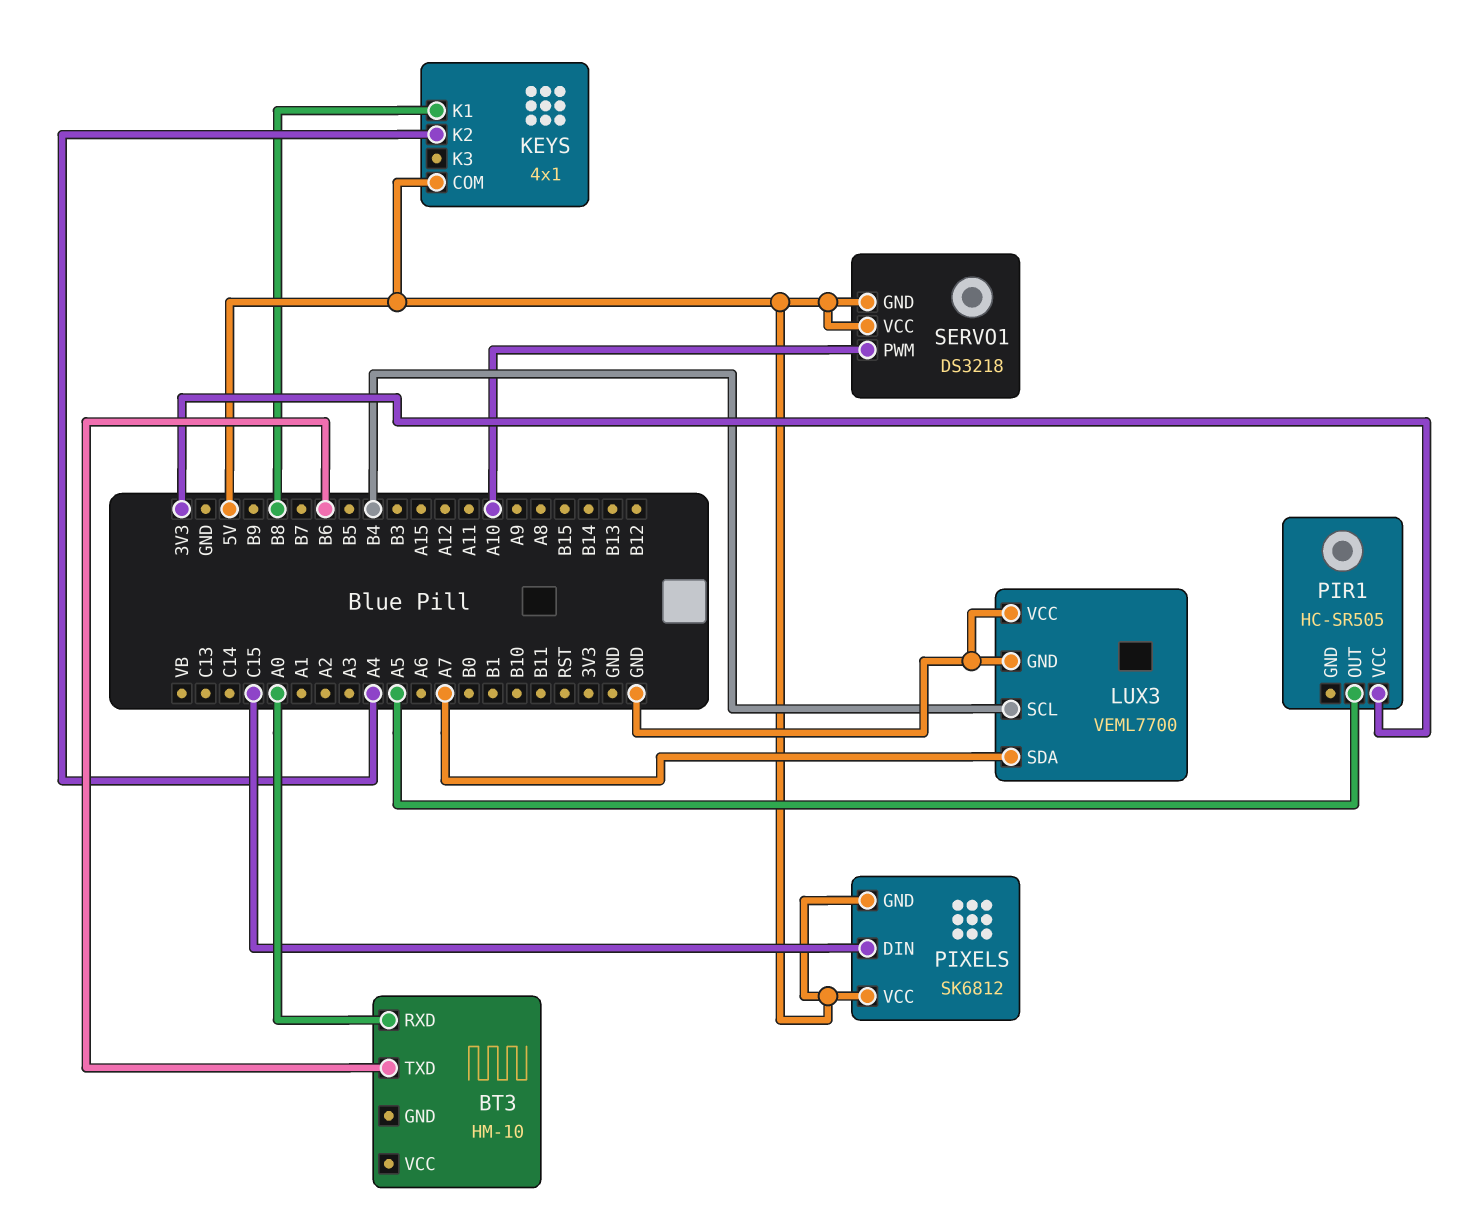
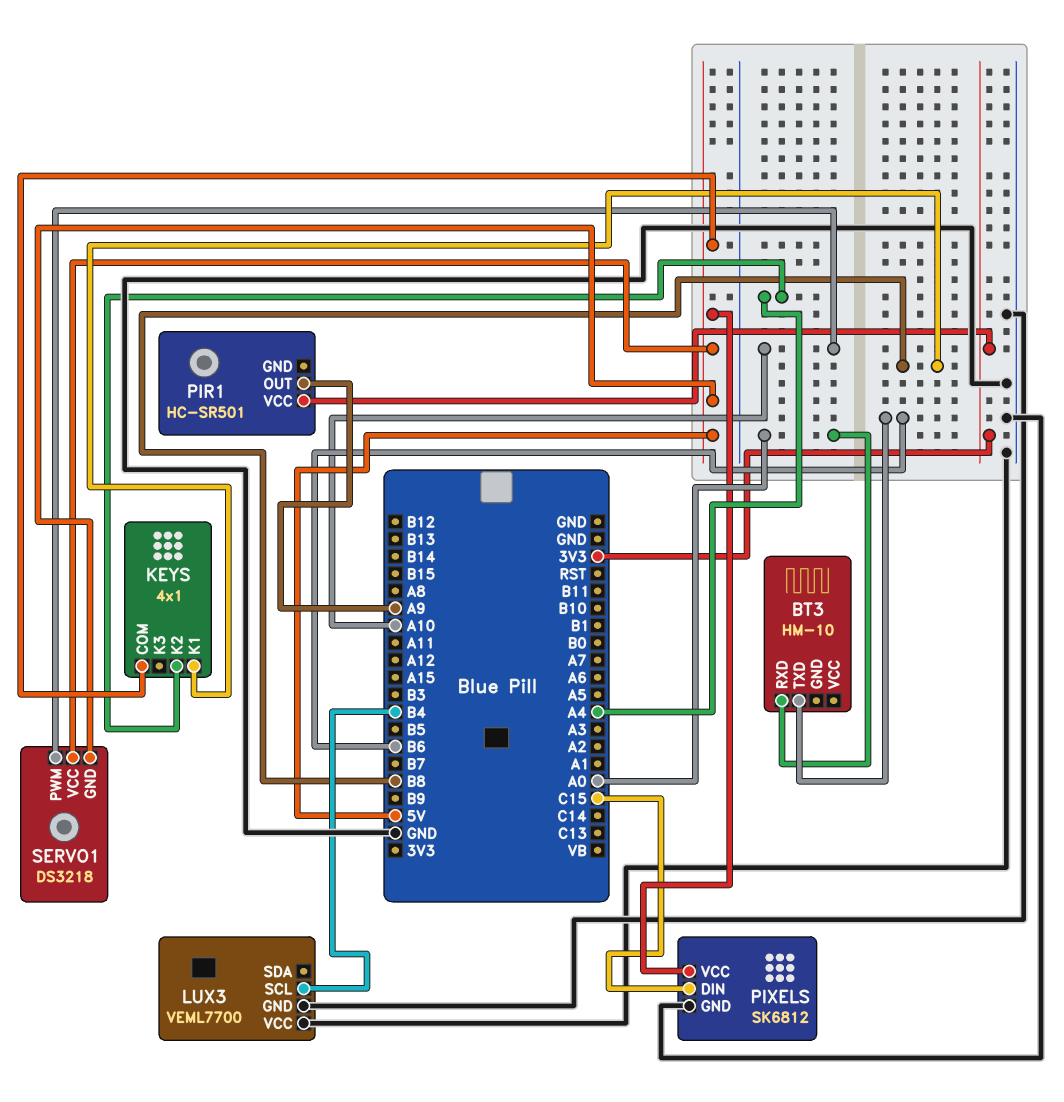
LUX3 pin SDA: A7 -> none
PIR1: HC-SR505 -> HC-SR501
PIR1 pin OUT: A5 -> A9
PIXELS pin GND: 5V -> GND

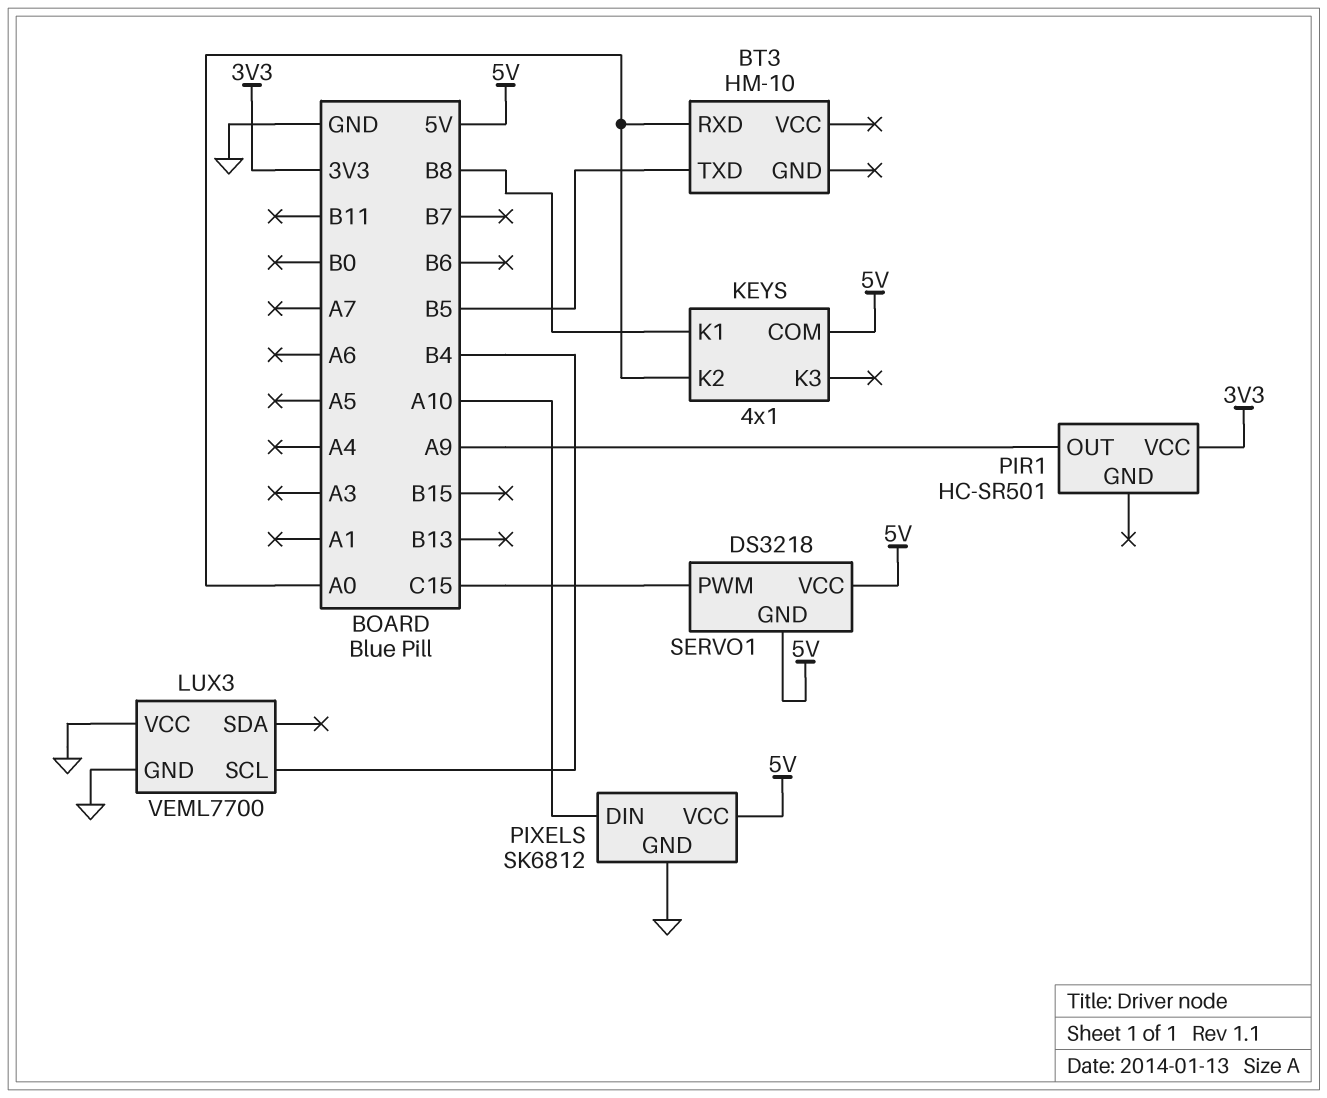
BT3 pin TXD: B6 -> B5
KEYS pin K2: A4 -> A0
PIXELS pin DIN: C15 -> A10
SERVO1 pin PWM: A10 -> C15

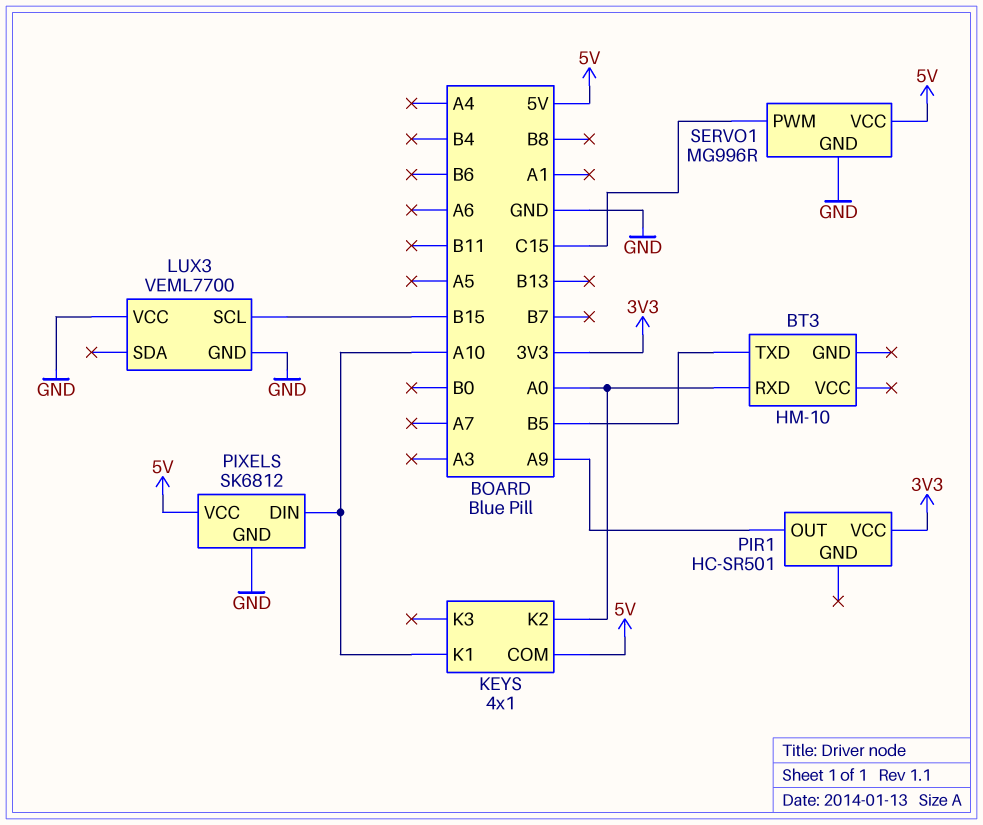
KEYS pin K1: B8 -> A10
LUX3 pin SCL: B4 -> B15
SERVO1: DS3218 -> MG996R
SERVO1 pin GND: 5V -> GND

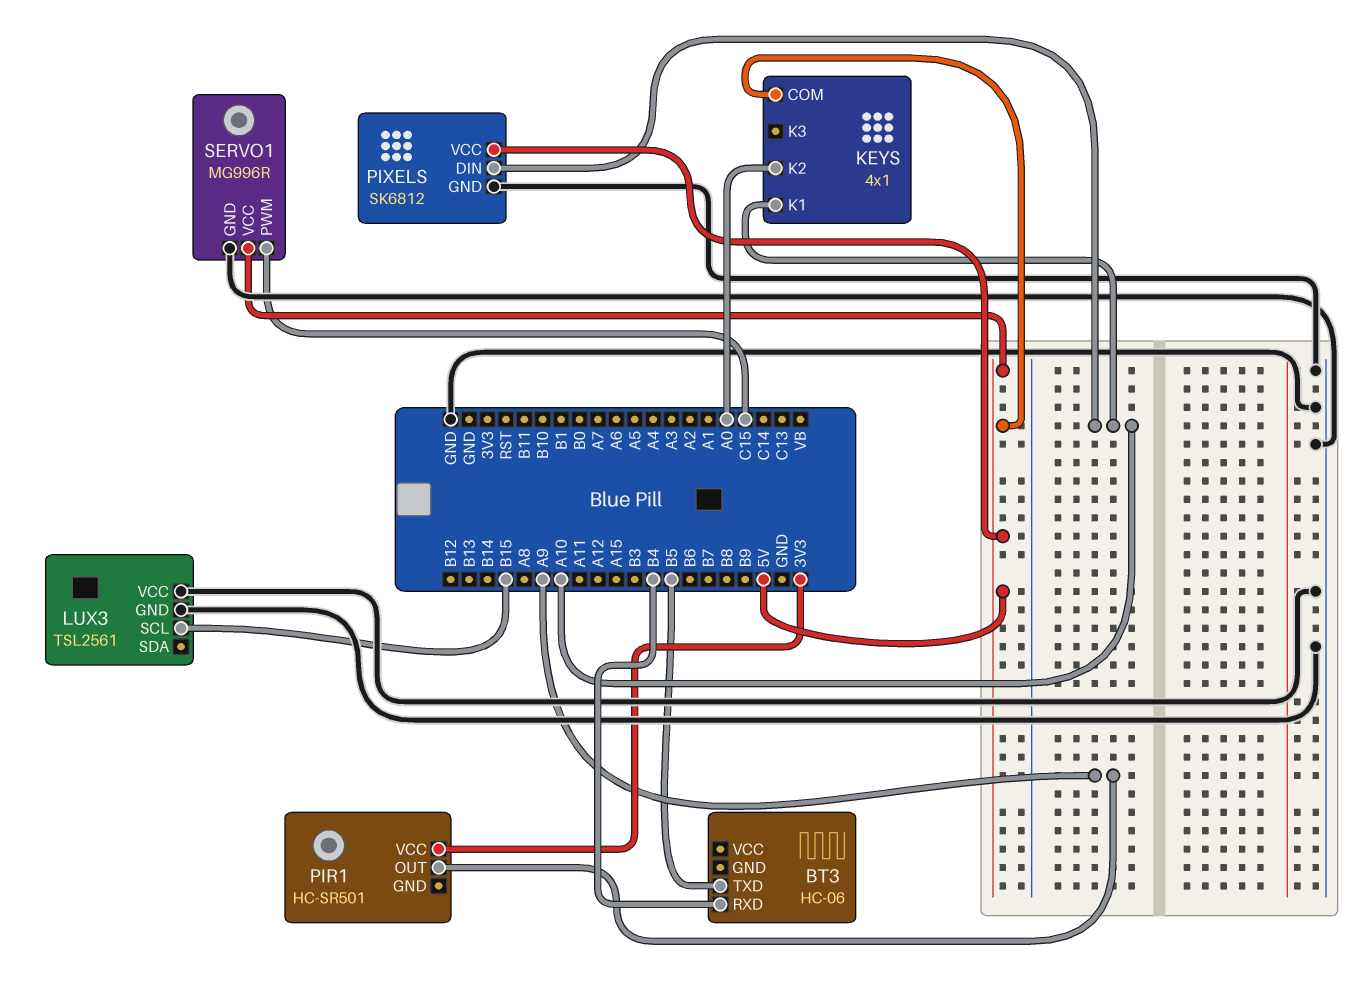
BT3: HM-10 -> HC-06
BT3 pin RXD: A0 -> B4
LUX3: VEML7700 -> TSL2561

